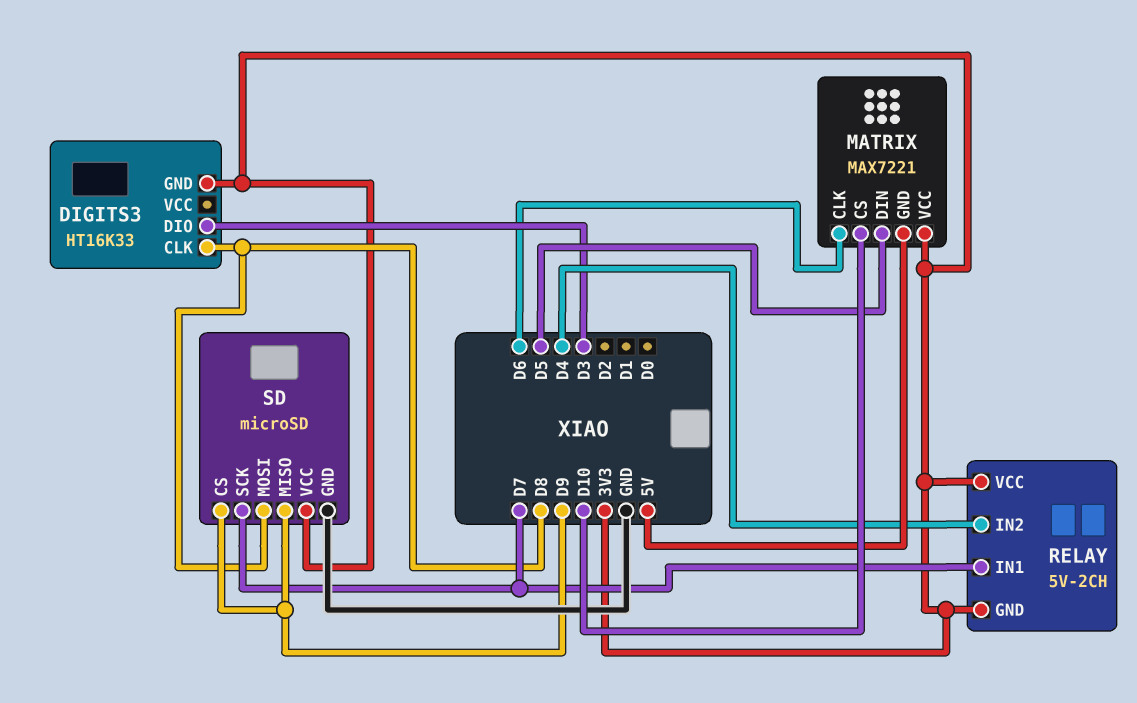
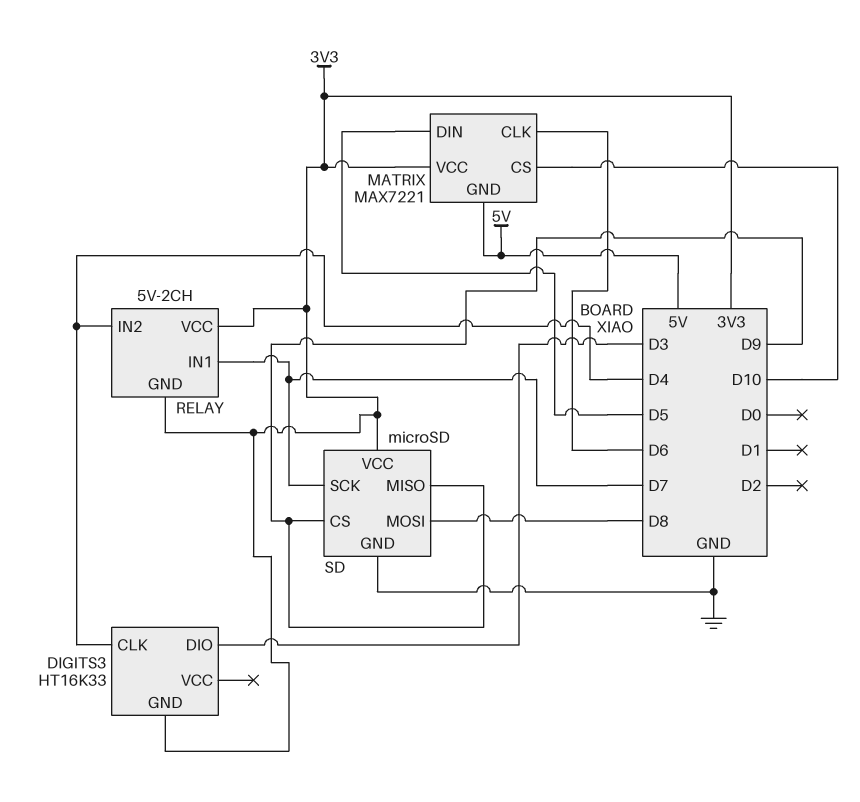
DIGITS3 pin CLK: D8 -> D4

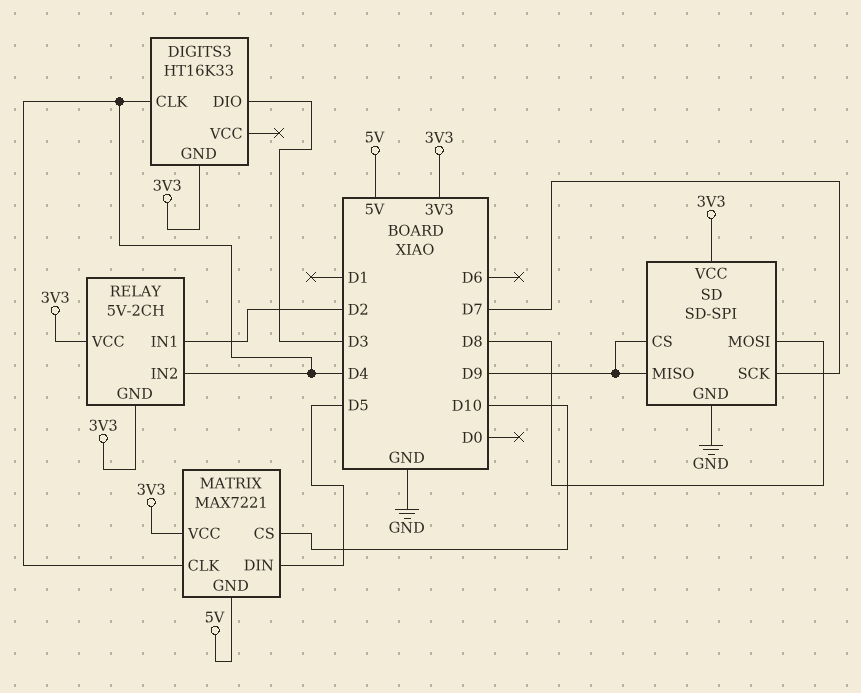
MATRIX pin CLK: D6 -> D4
RELAY pin IN1: D7 -> D2
SD: microSD -> SD-SPI

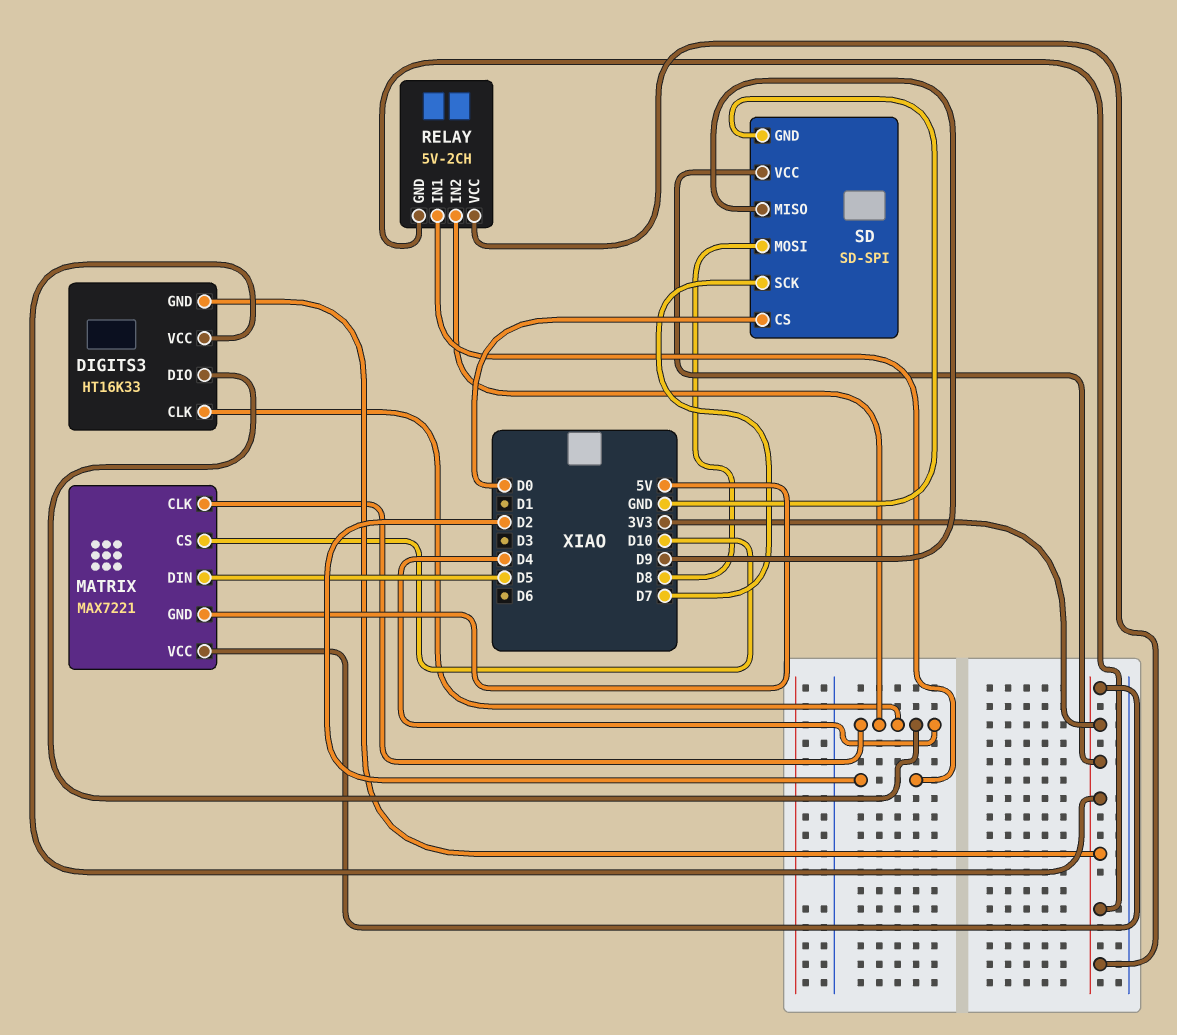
DIGITS3 pin DIO: D3 -> D4
DIGITS3 pin VCC: none -> 3V3
SD pin CS: D9 -> D0

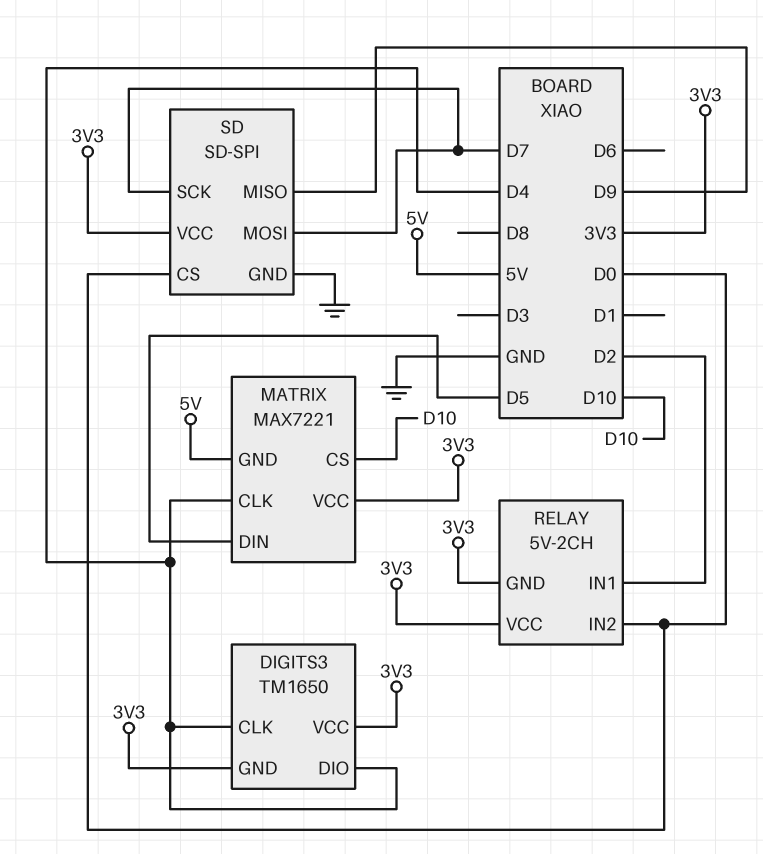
DIGITS3: HT16K33 -> TM1650
RELAY pin IN2: D4 -> D0
SD pin MOSI: D8 -> D7

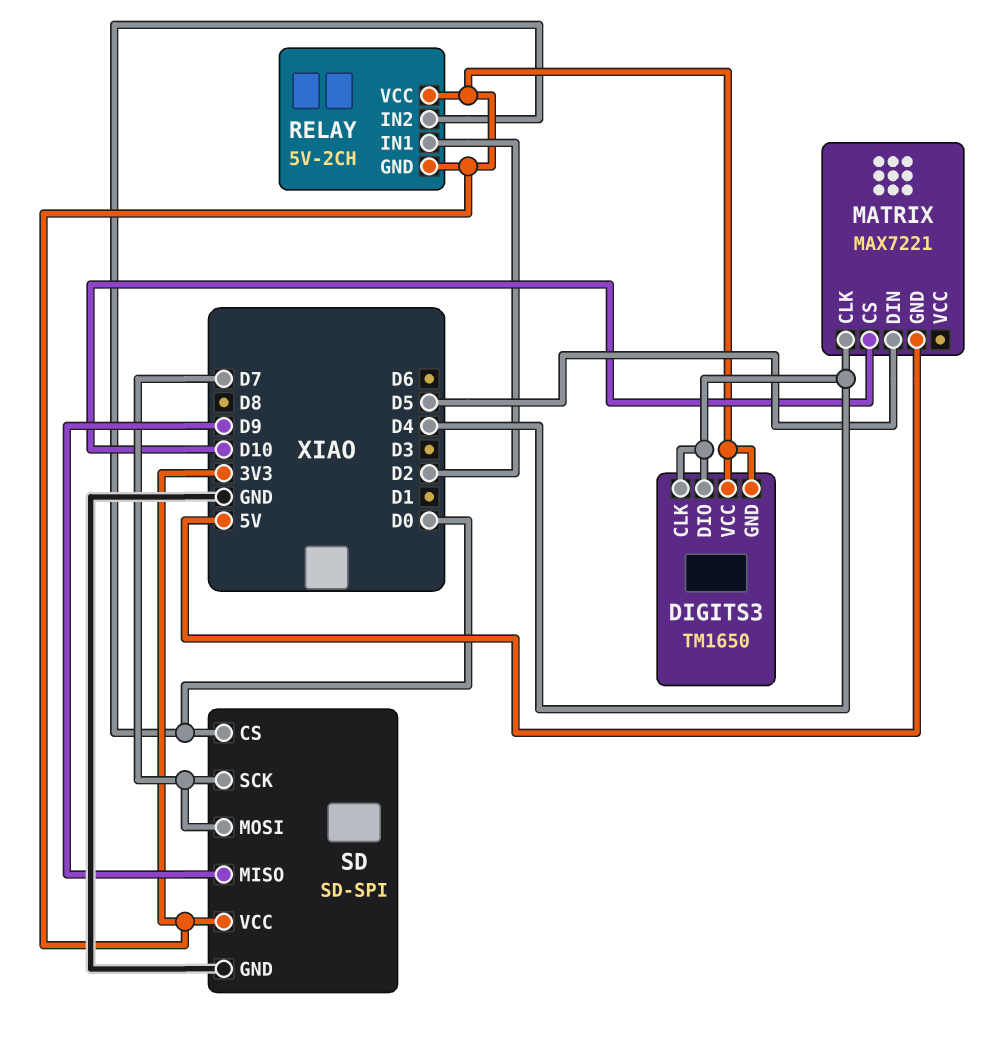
MATRIX pin VCC: 3V3 -> none

